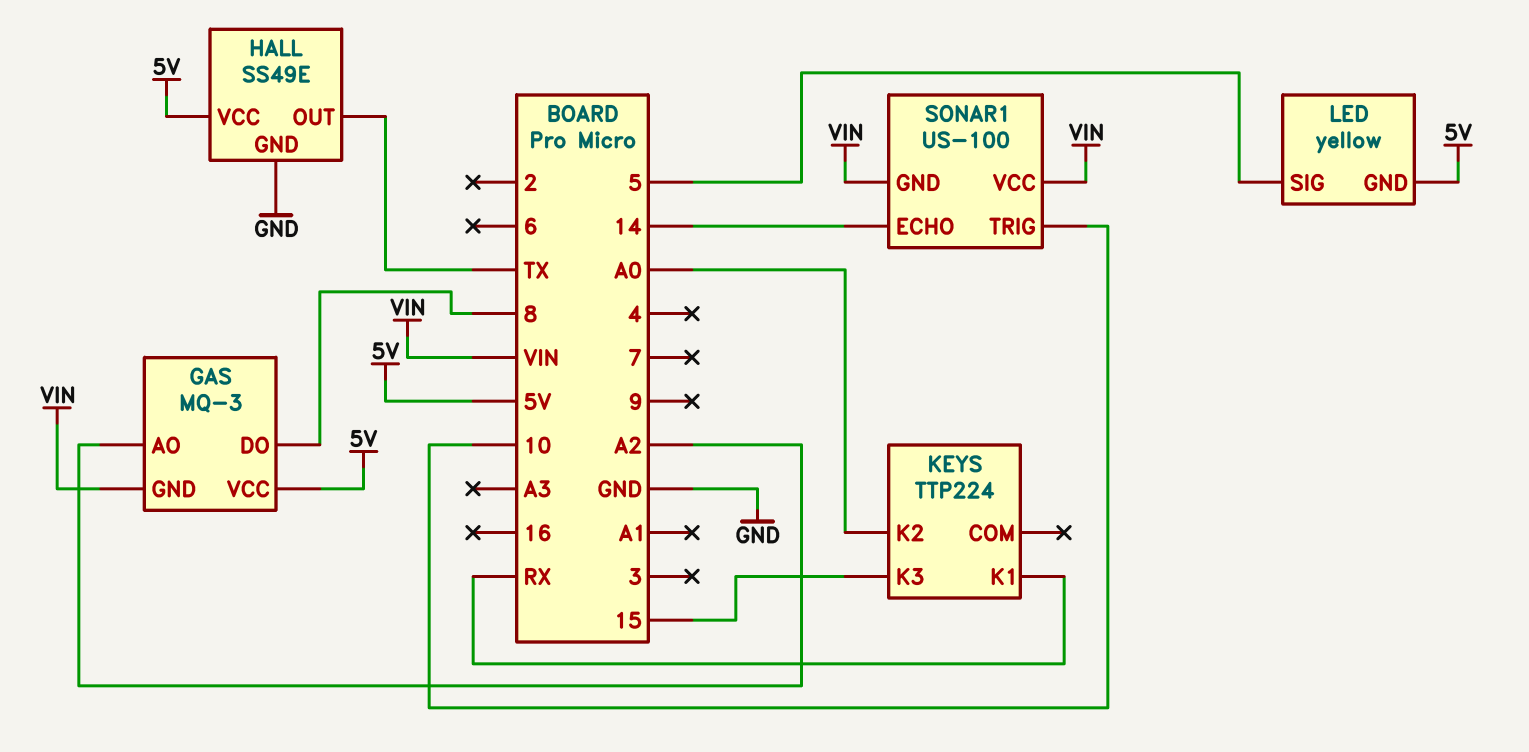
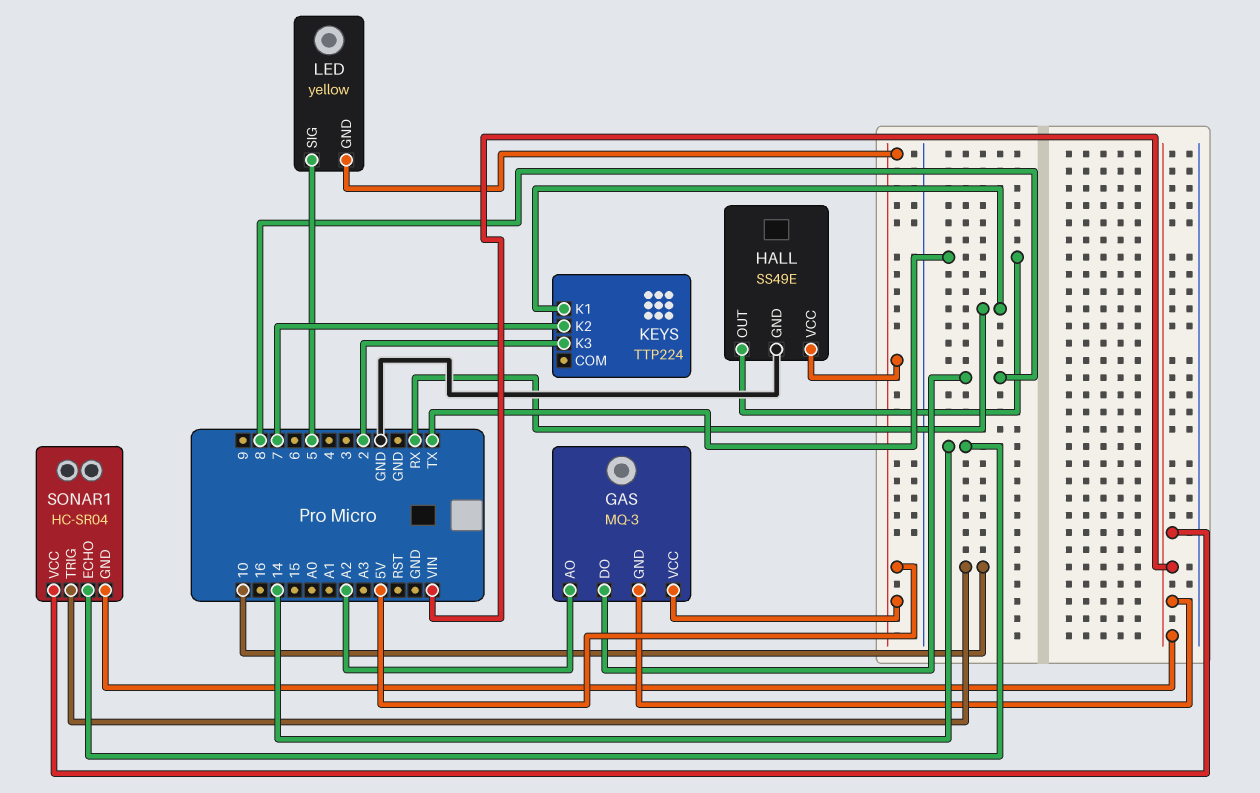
KEYS pin K2: A0 -> 7
KEYS pin K3: 15 -> 2
SONAR1: US-100 -> HC-SR04

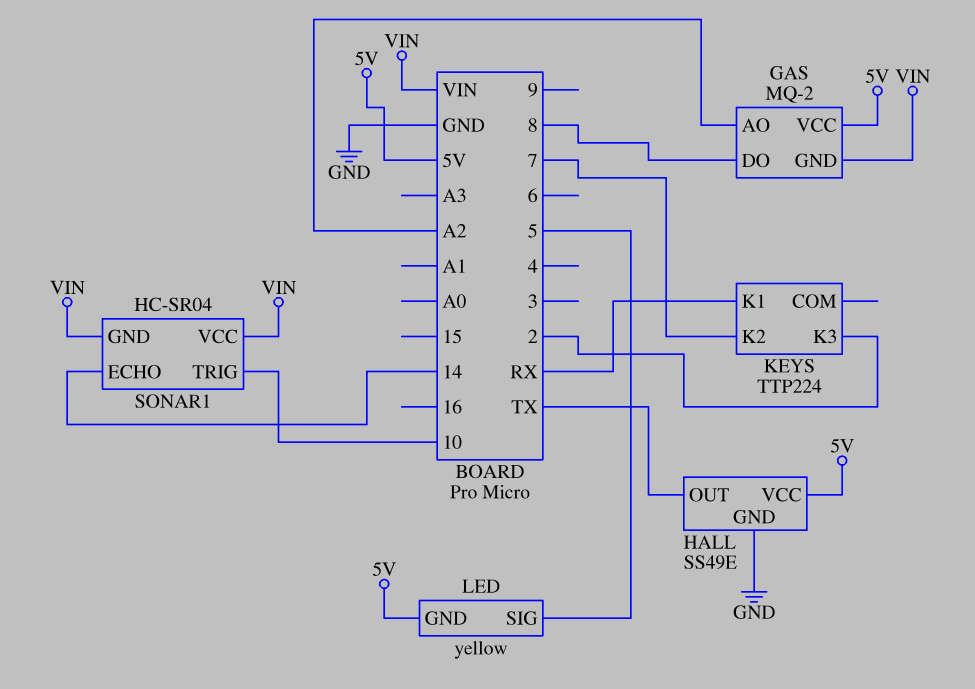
GAS: MQ-3 -> MQ-2

